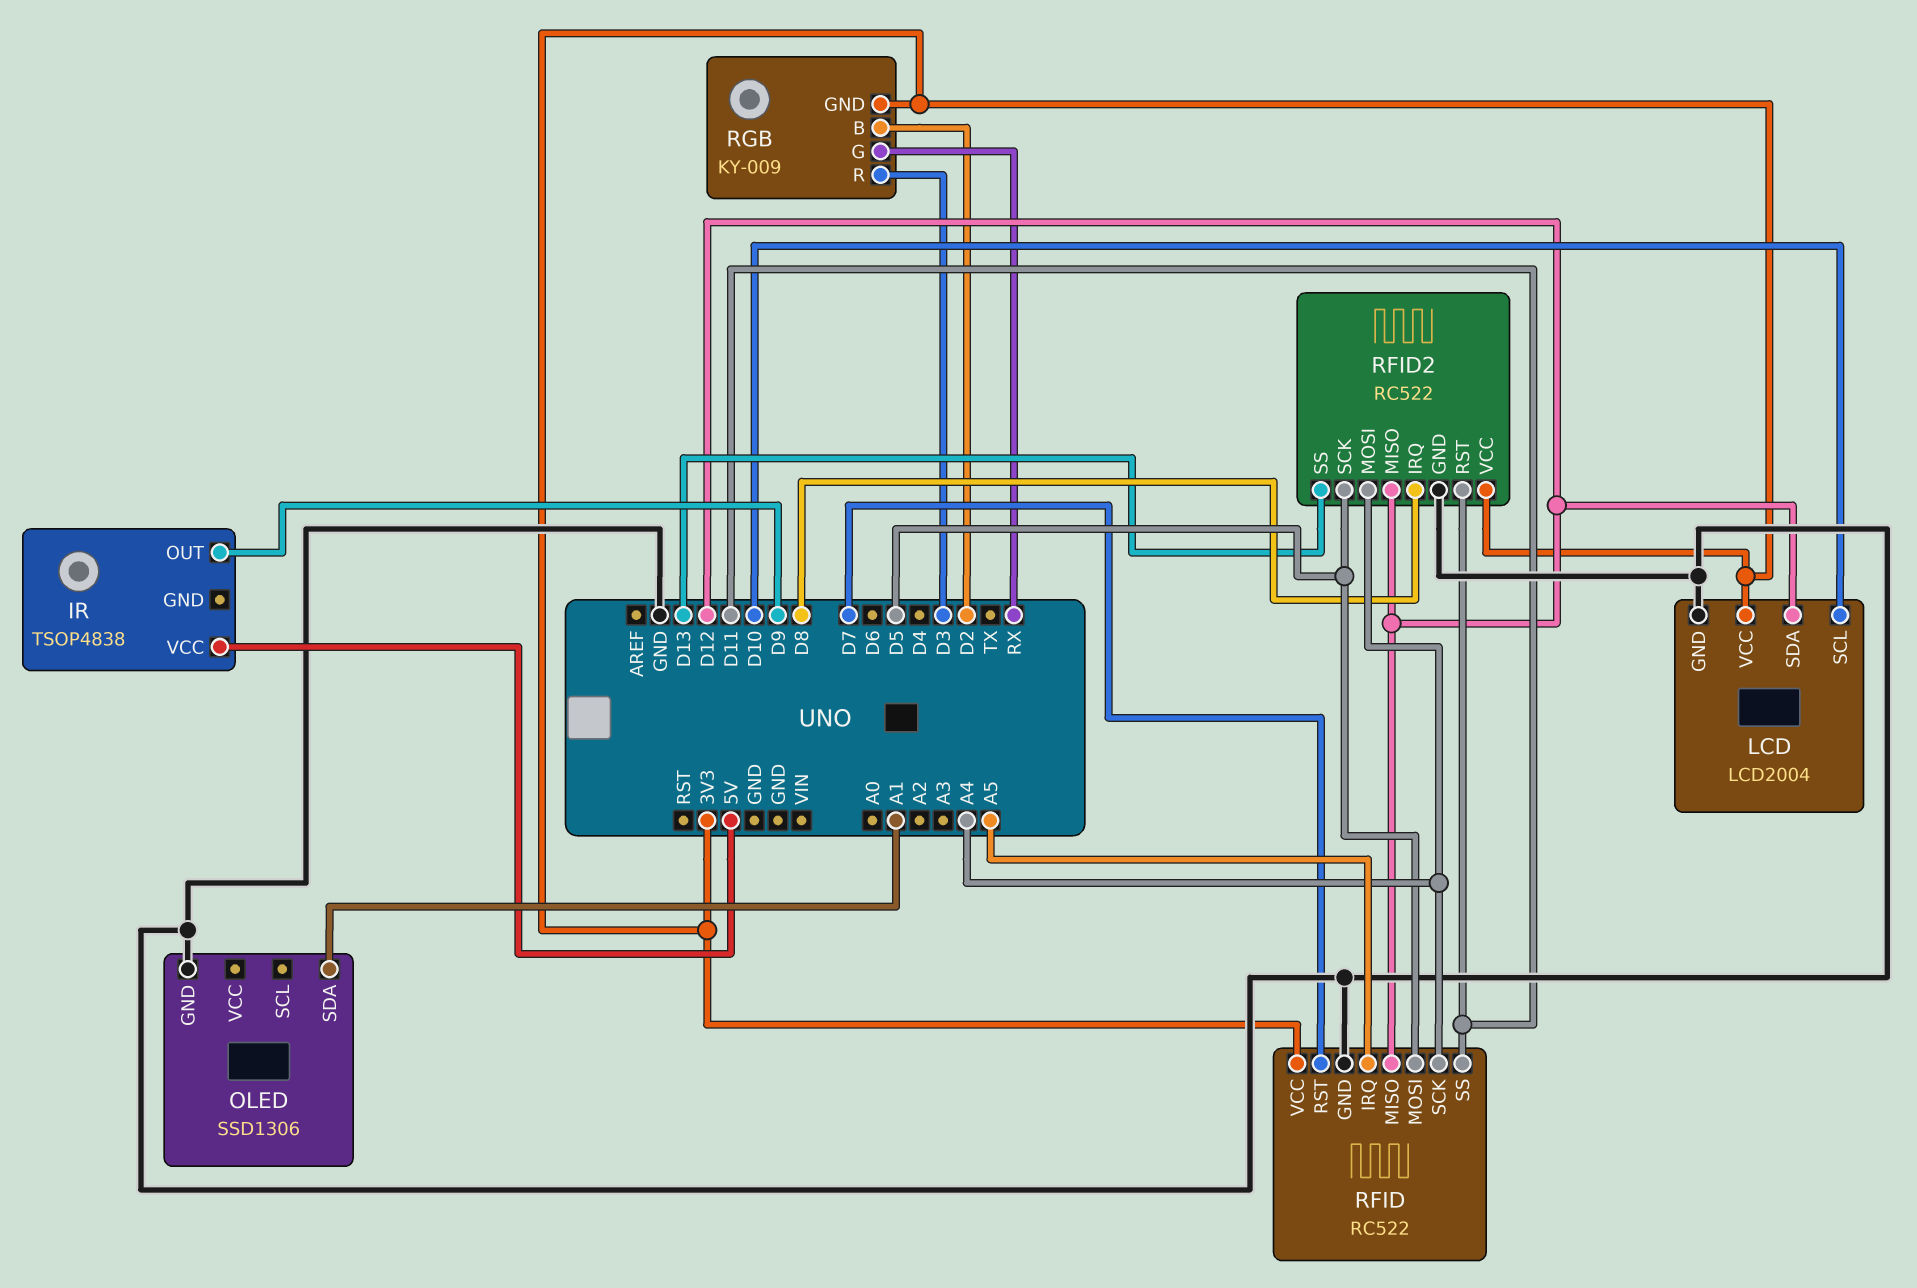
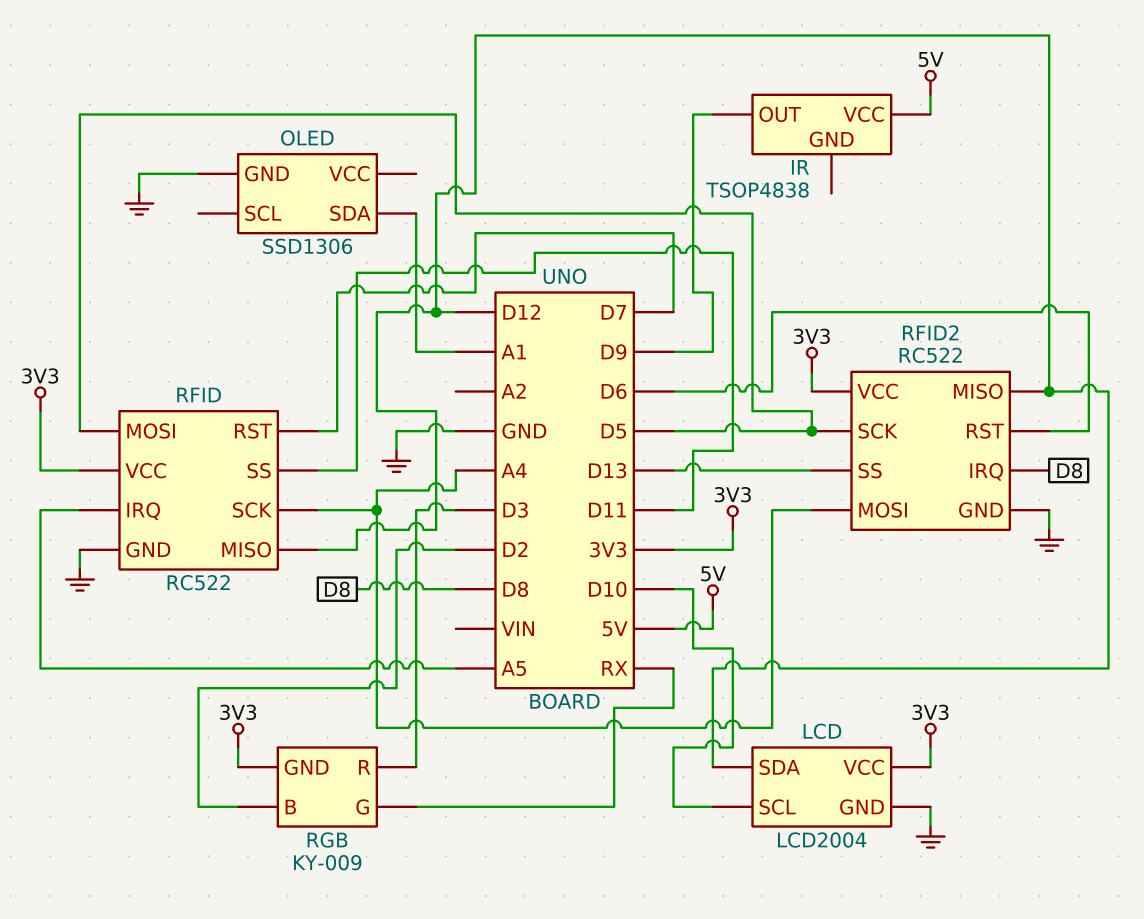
RFID2 pin RST: D11 -> D6

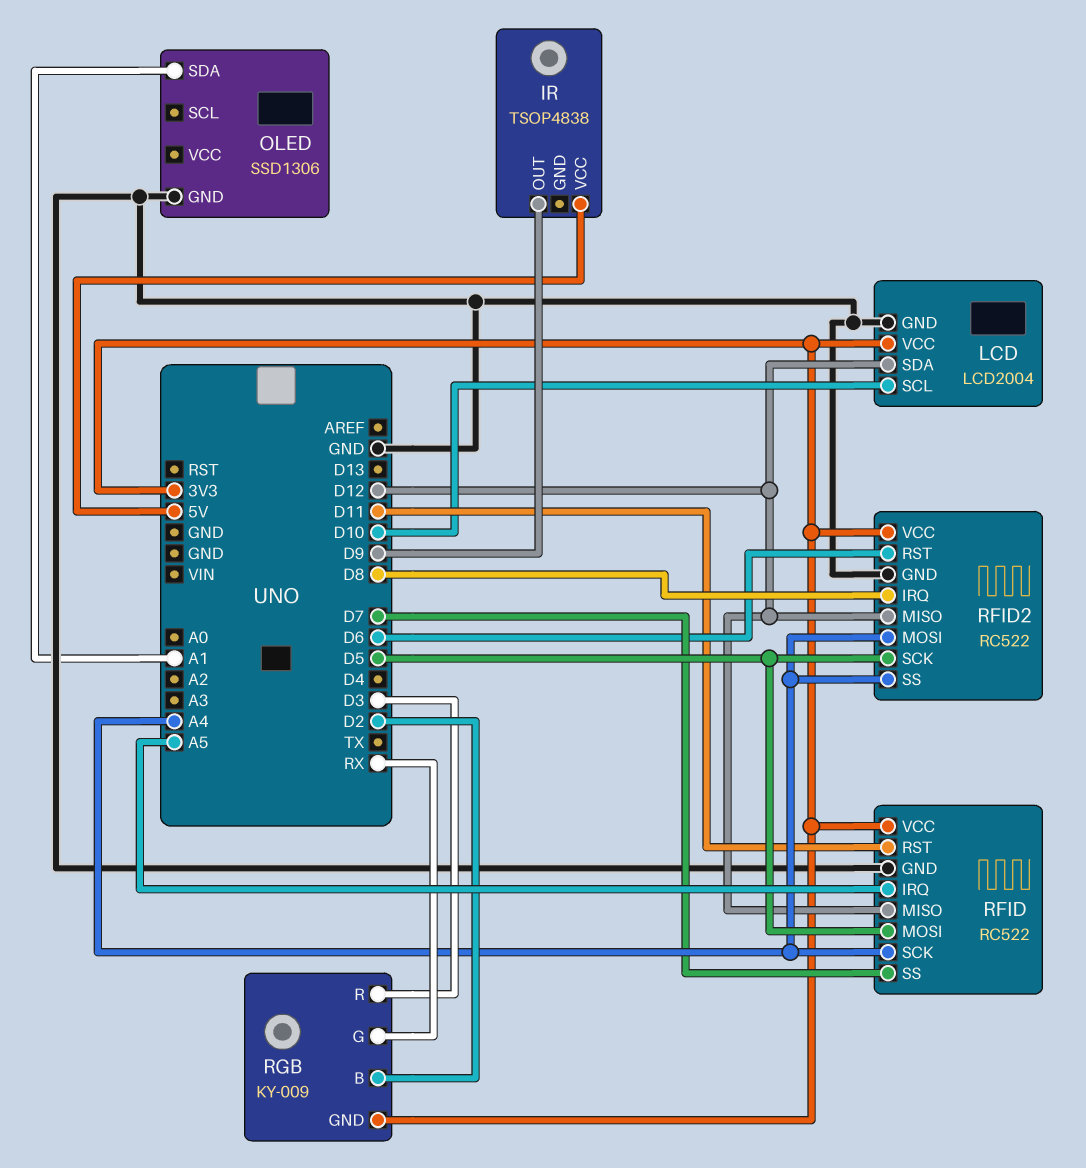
RFID pin RST: D7 -> D11
RFID pin SS: D11 -> D7
RFID2 pin SS: D13 -> A4

